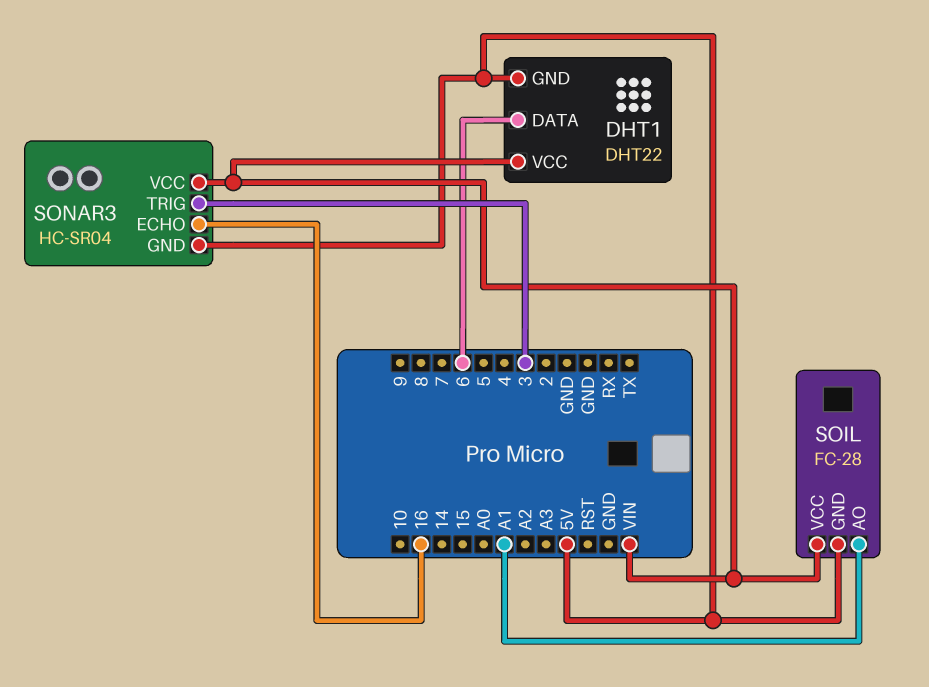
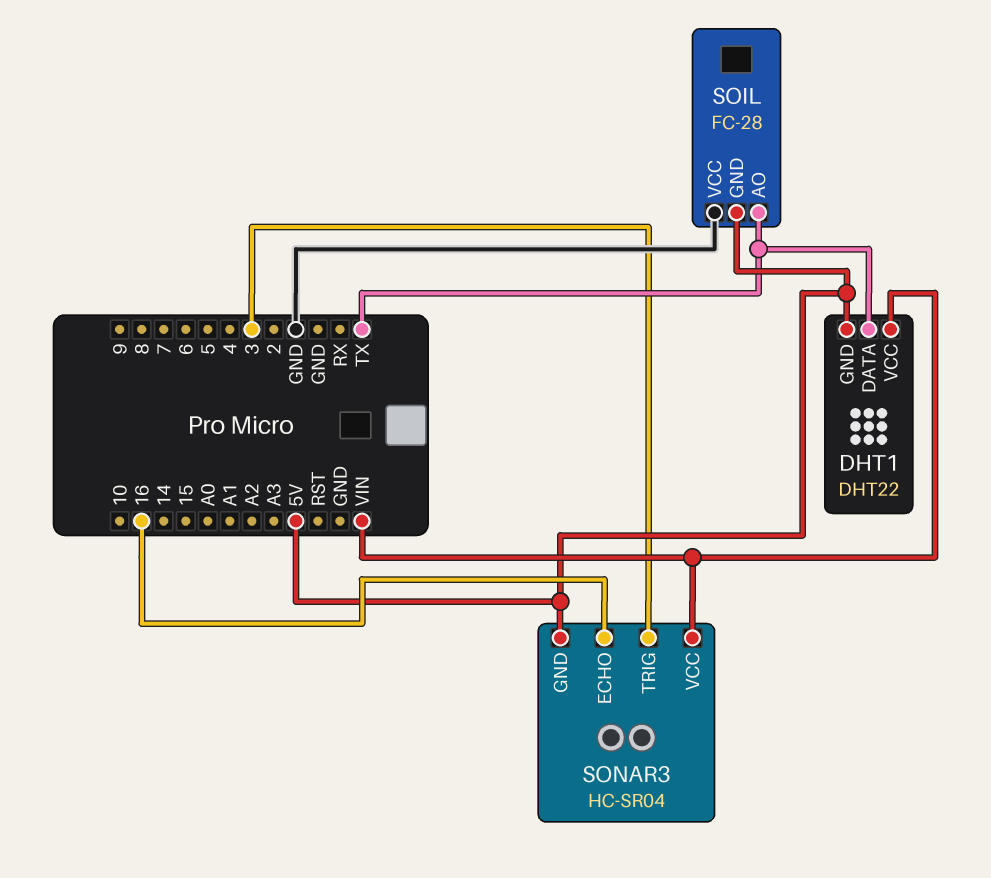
DHT1 pin DATA: 6 -> TX
SOIL pin AO: A1 -> TX
SOIL pin VCC: VIN -> GND

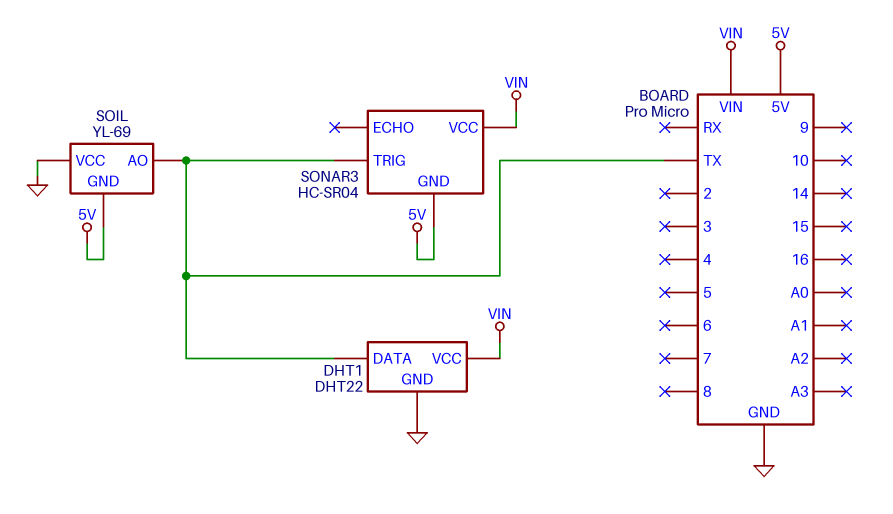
DHT1 pin GND: 5V -> GND
SOIL: FC-28 -> YL-69
SONAR3 pin ECHO: 16 -> none
SONAR3 pin TRIG: 3 -> TX

